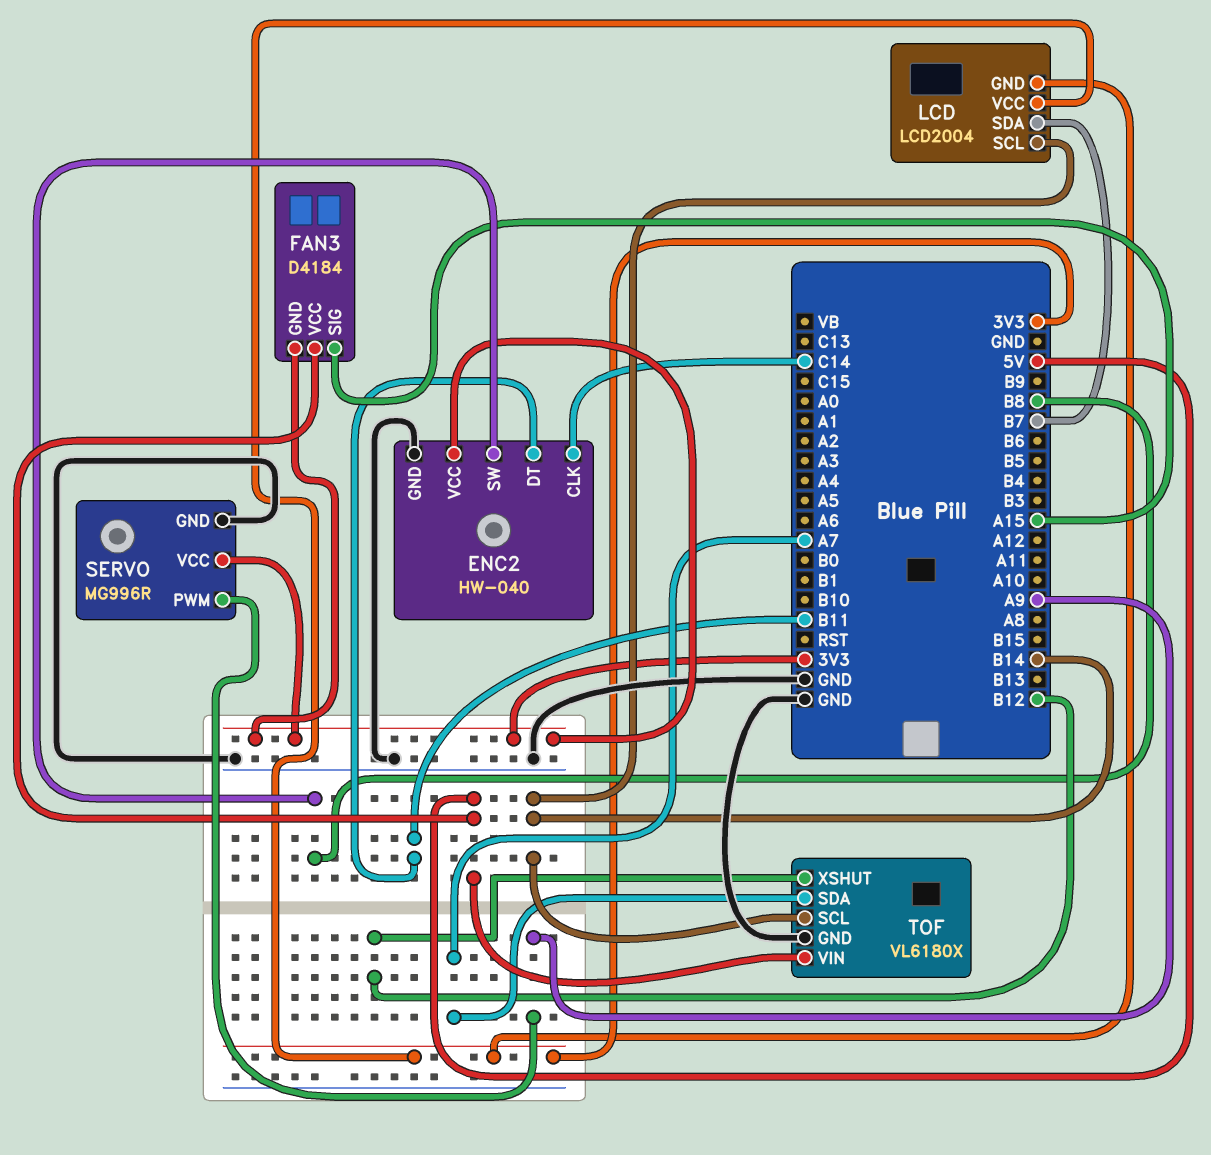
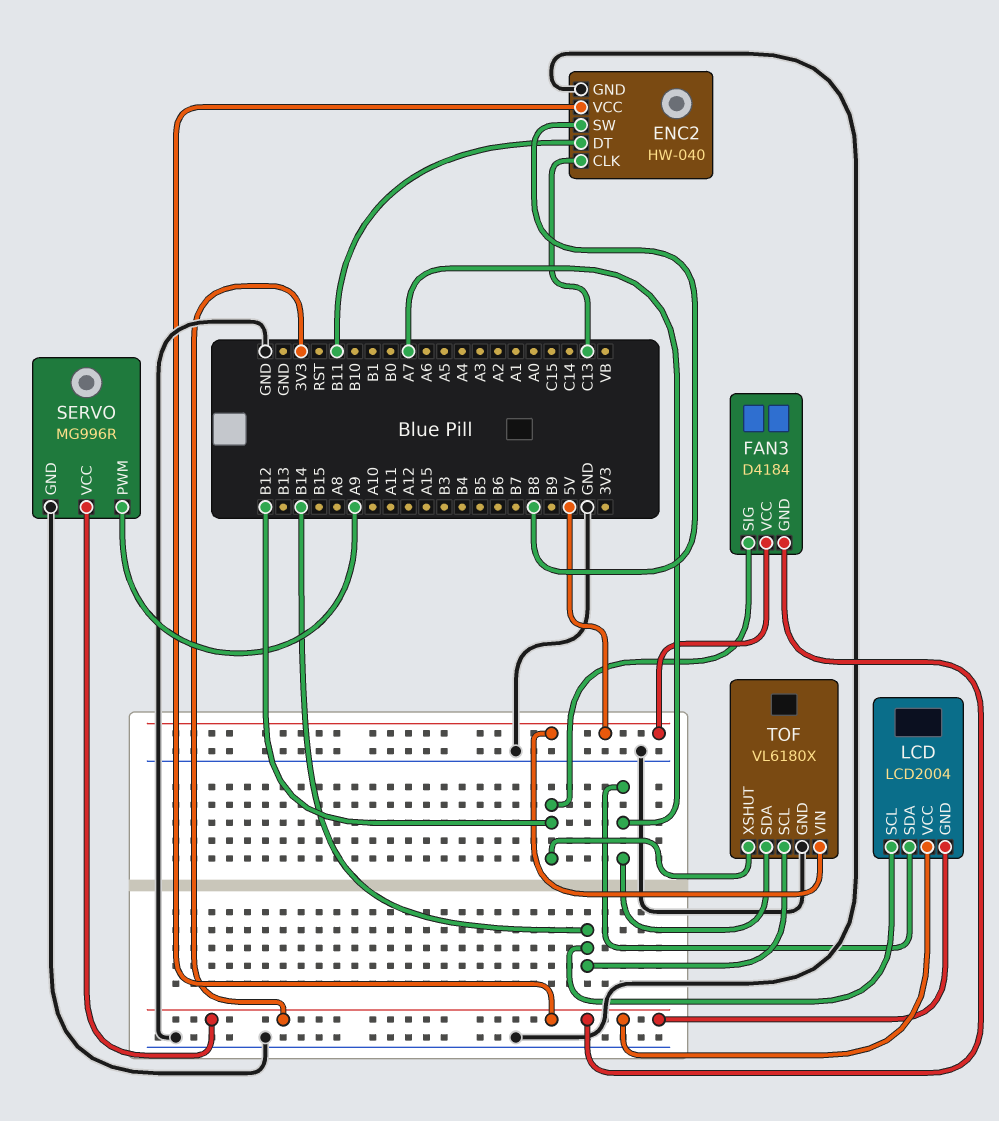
ENC2 pin CLK: C14 -> C13
FAN3 pin SIG: A15 -> B12
LCD pin SDA: B7 -> A7

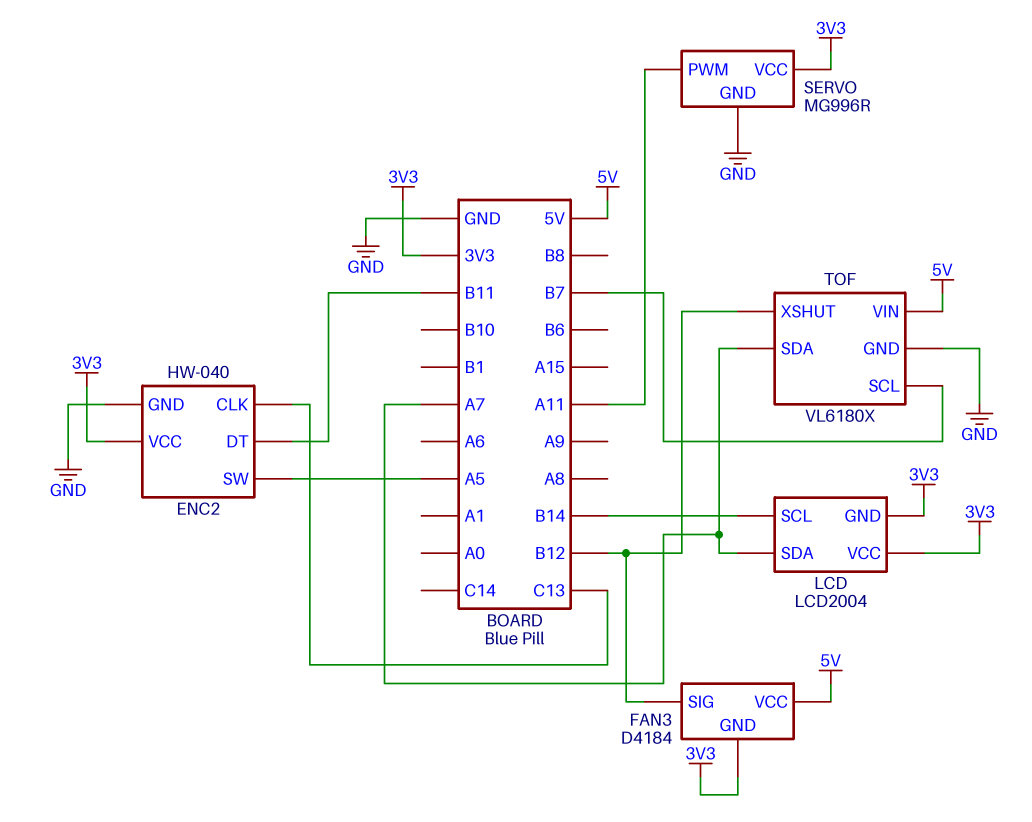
ENC2 pin SW: B8 -> A5
SERVO pin PWM: A9 -> A11
TOF pin SCL: B14 -> B7

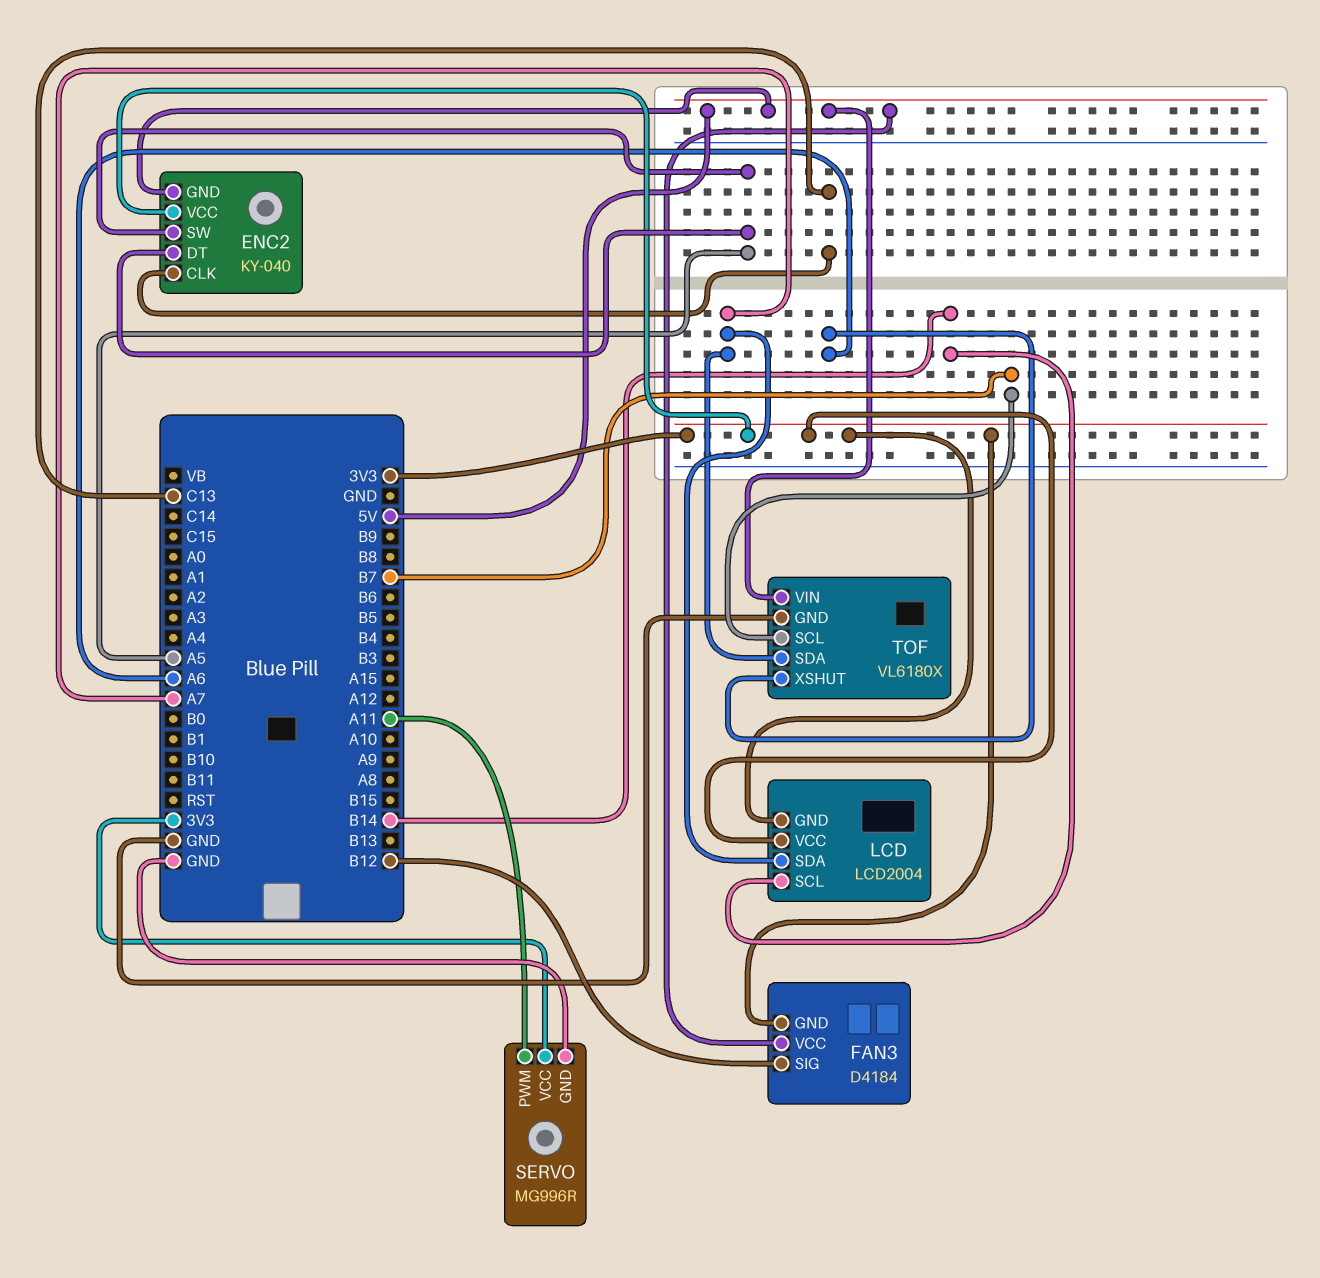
ENC2: HW-040 -> KY-040
ENC2 pin DT: B11 -> A5
ENC2 pin GND: GND -> 5V
TOF pin XSHUT: B12 -> A6

